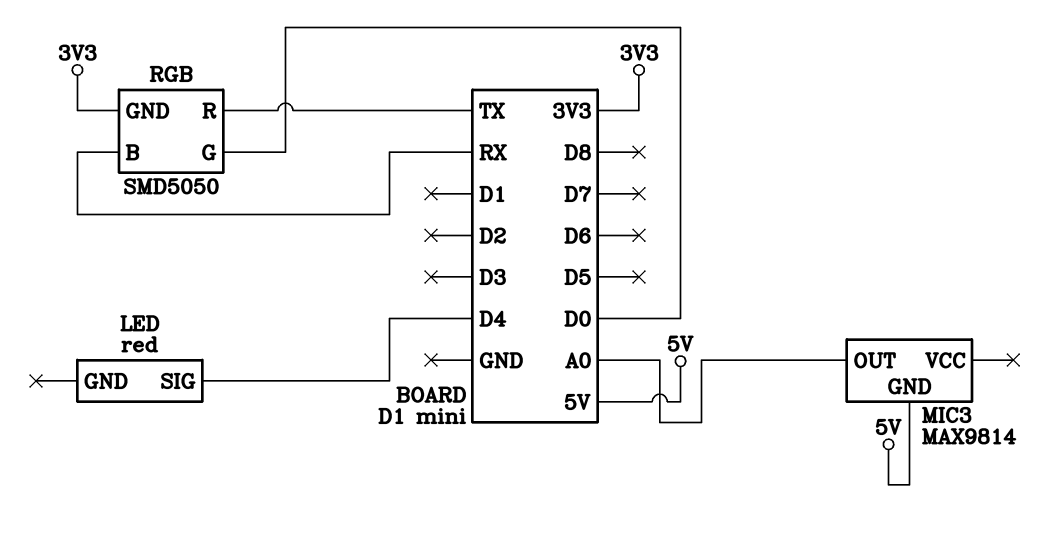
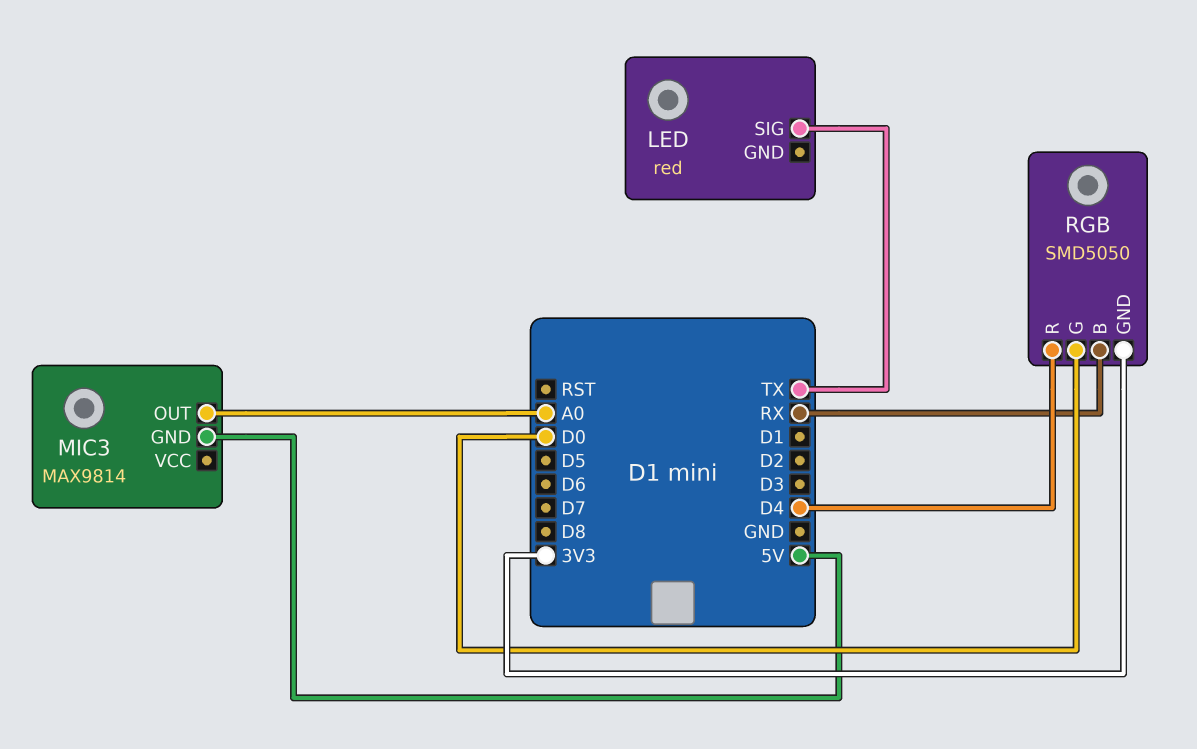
LED pin SIG: D4 -> TX
RGB pin R: TX -> D4

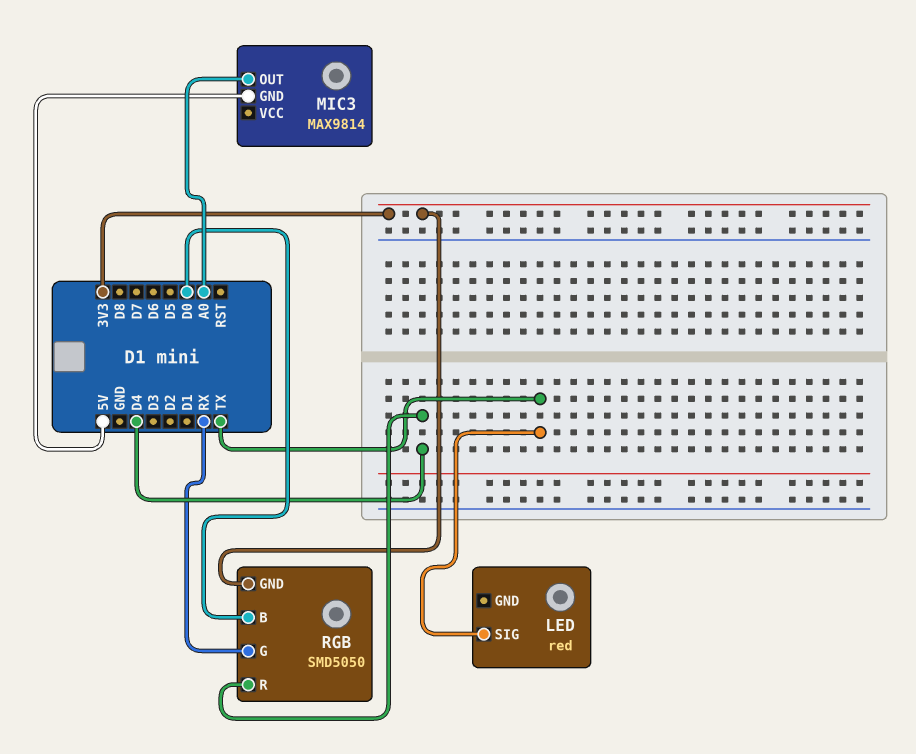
RGB pin B: RX -> D0
RGB pin G: D0 -> RX

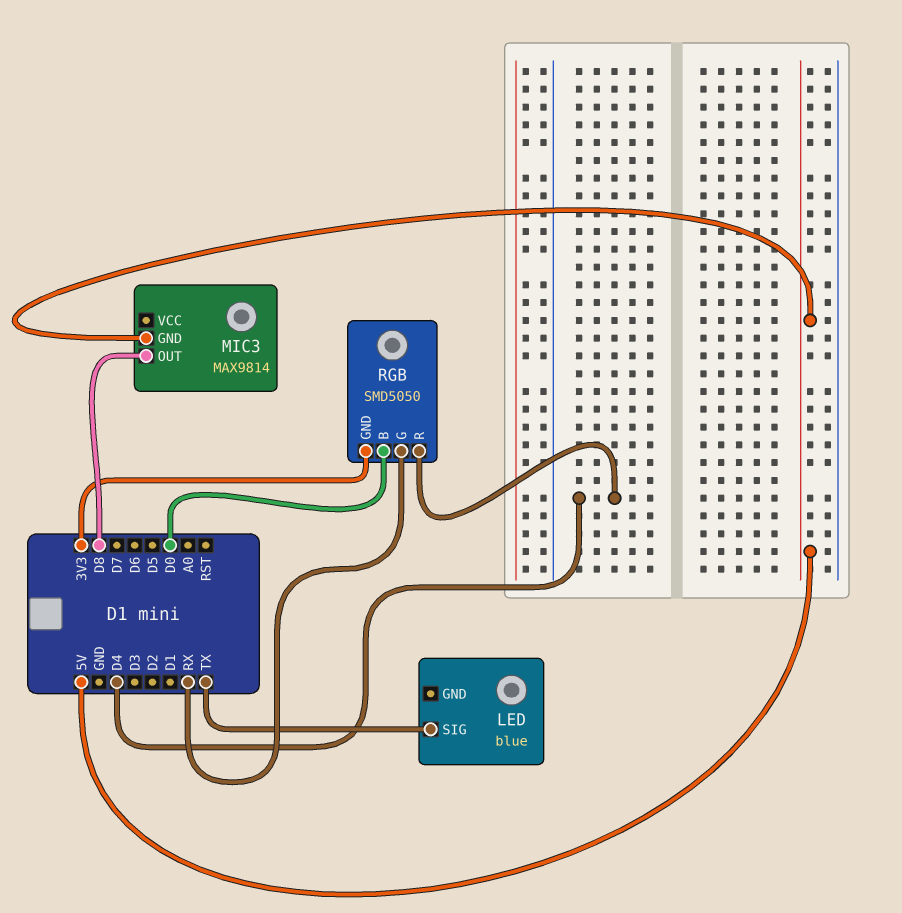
LED: red -> blue
MIC3 pin OUT: A0 -> D8

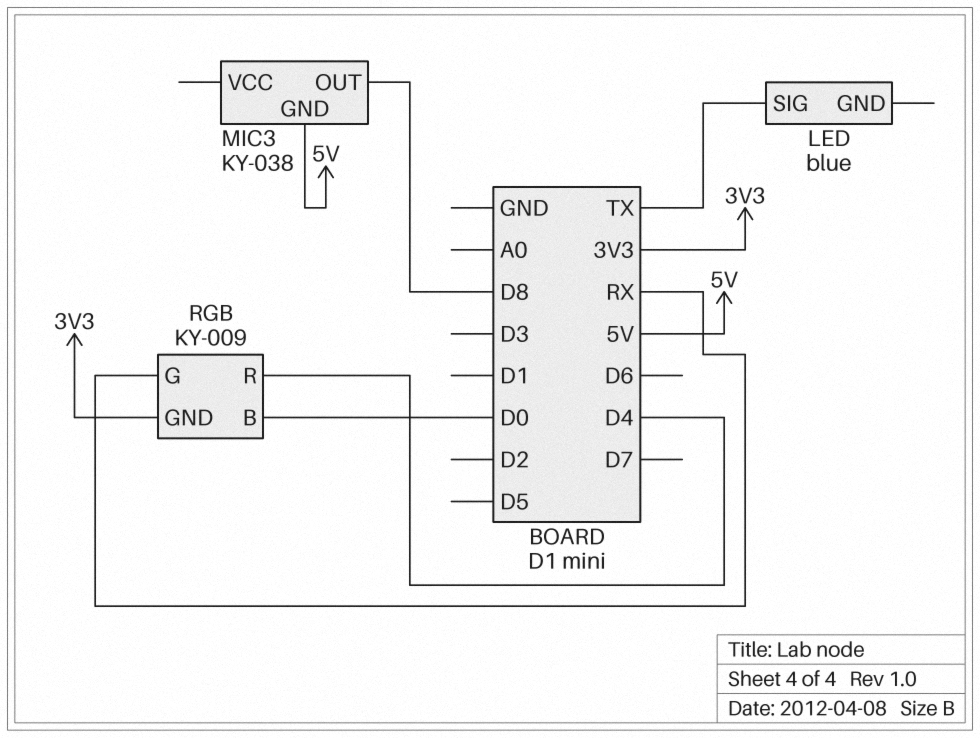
MIC3: MAX9814 -> KY-038
RGB: SMD5050 -> KY-009

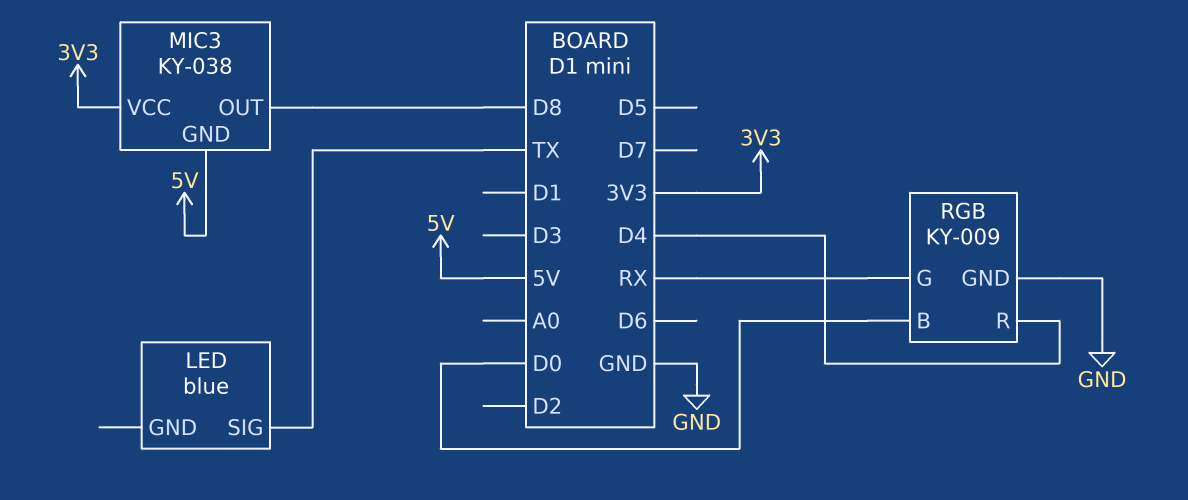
MIC3 pin VCC: none -> 3V3
RGB pin GND: 3V3 -> GND

